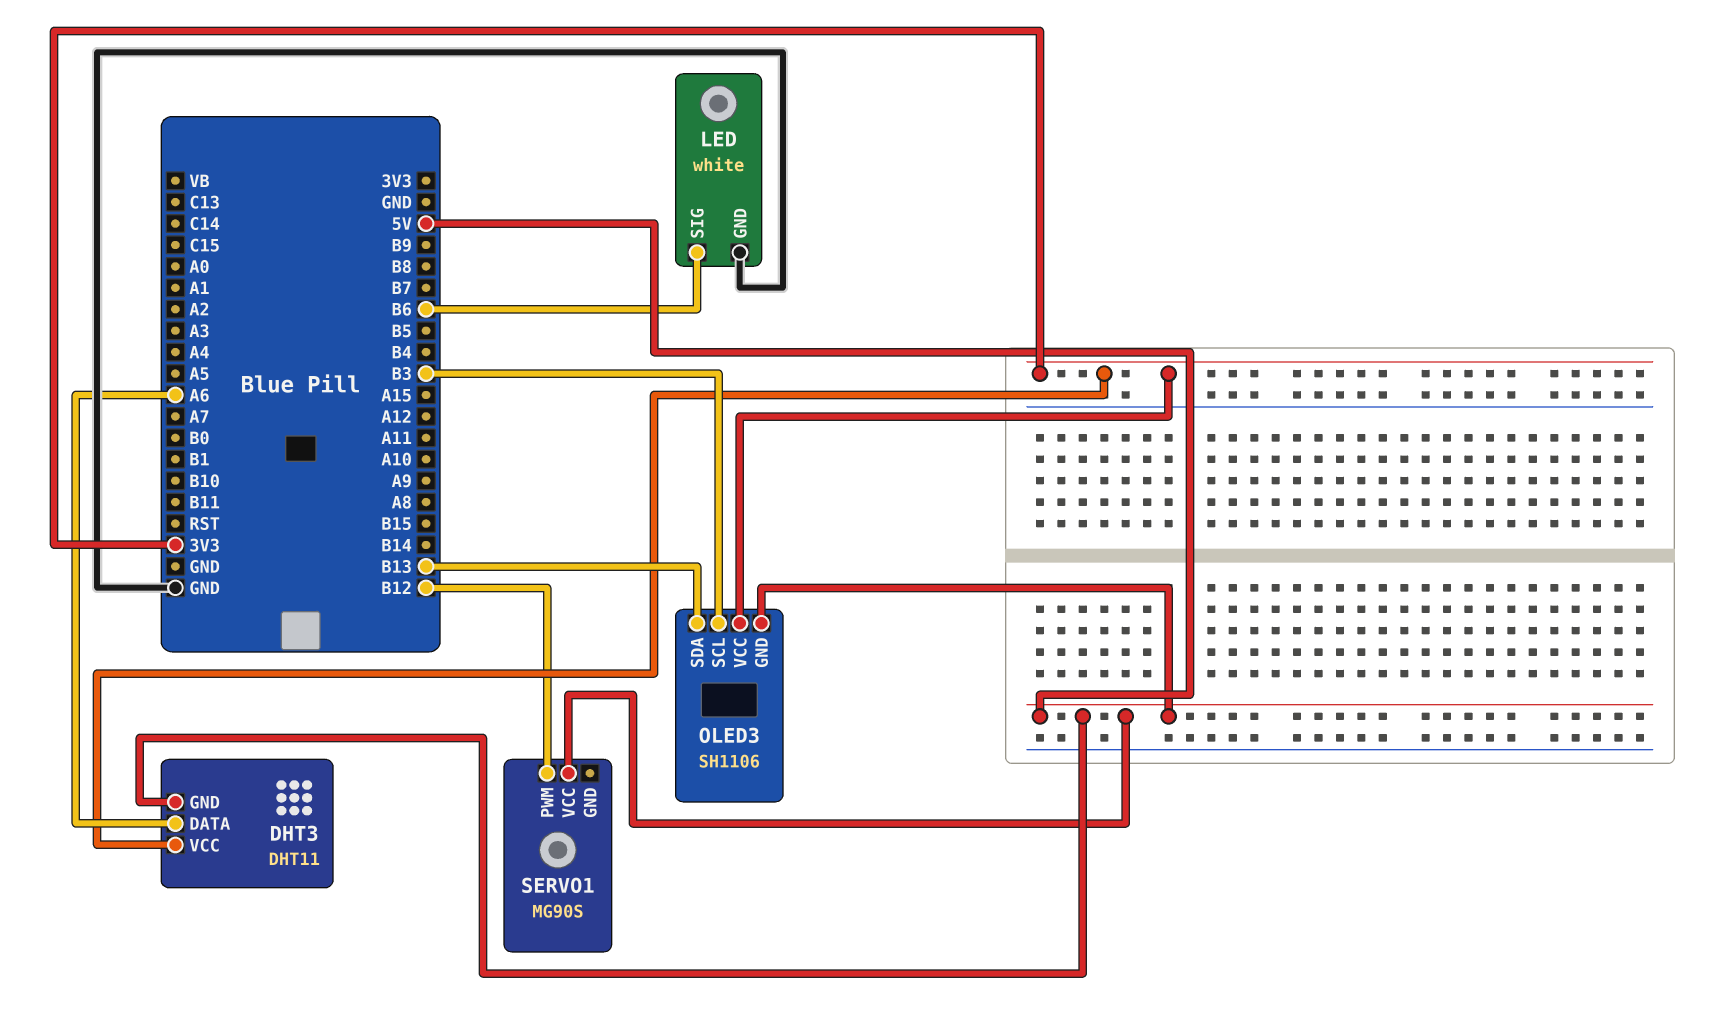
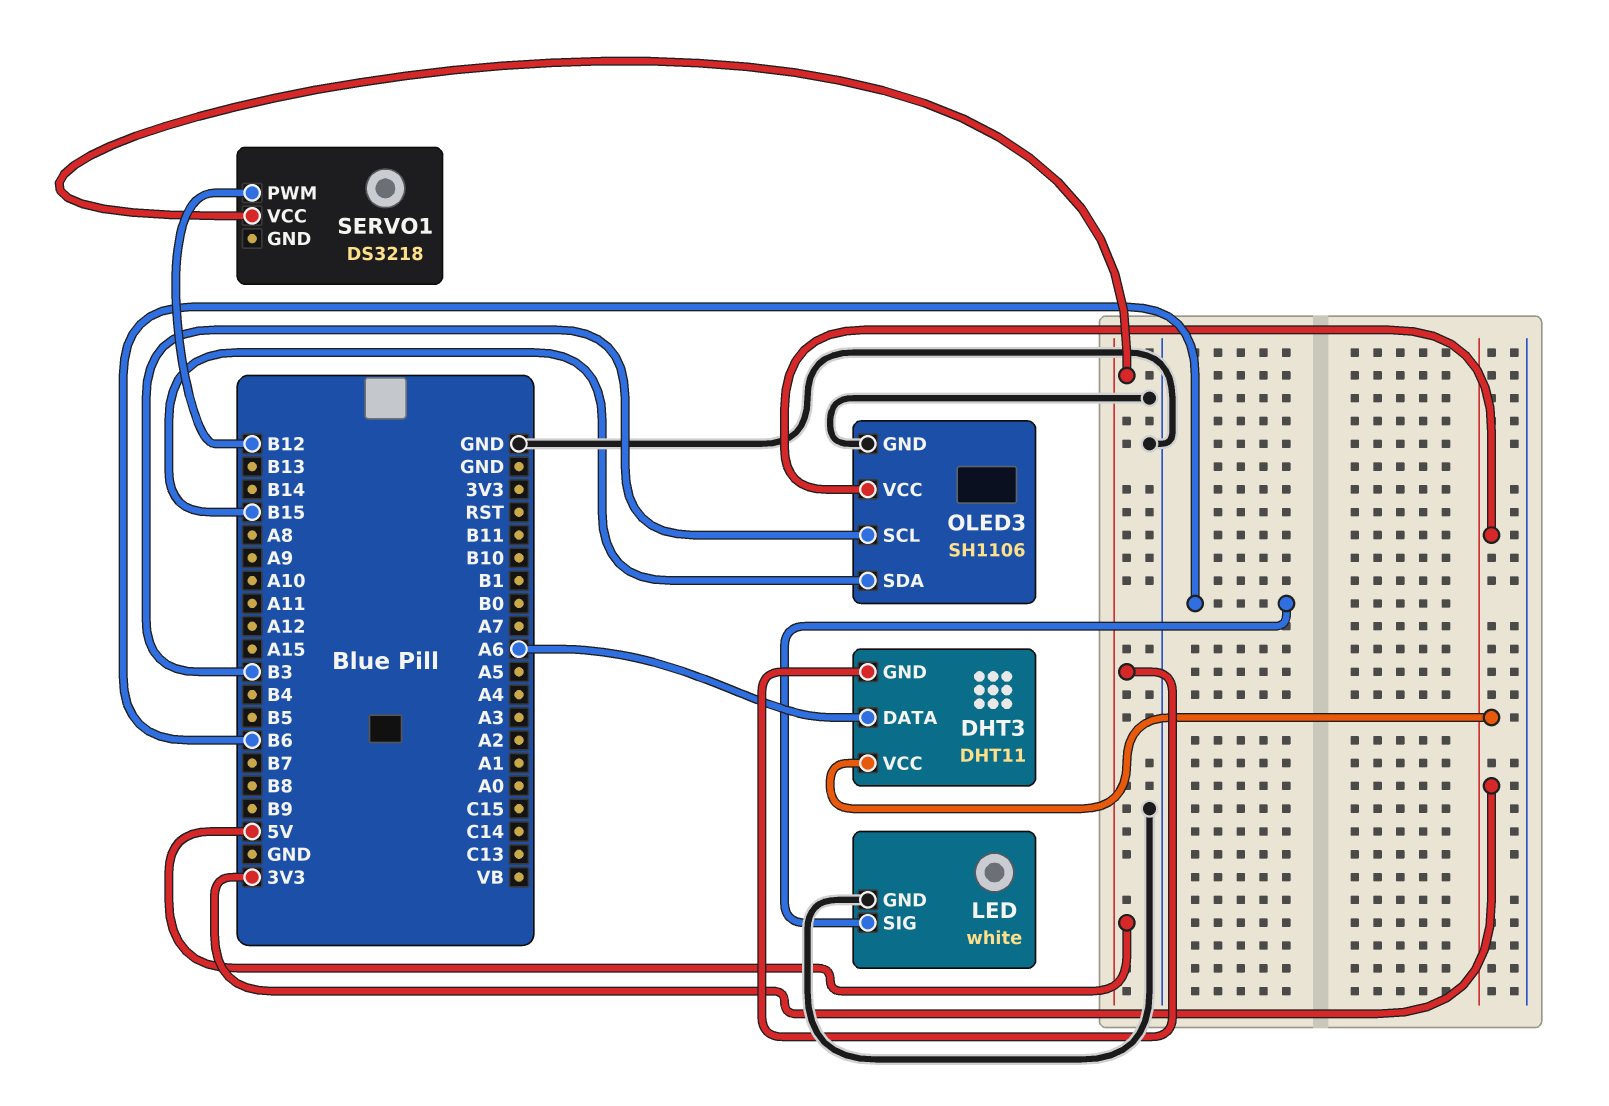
OLED3 pin GND: 5V -> GND
OLED3 pin SDA: B13 -> B15
SERVO1: MG90S -> DS3218

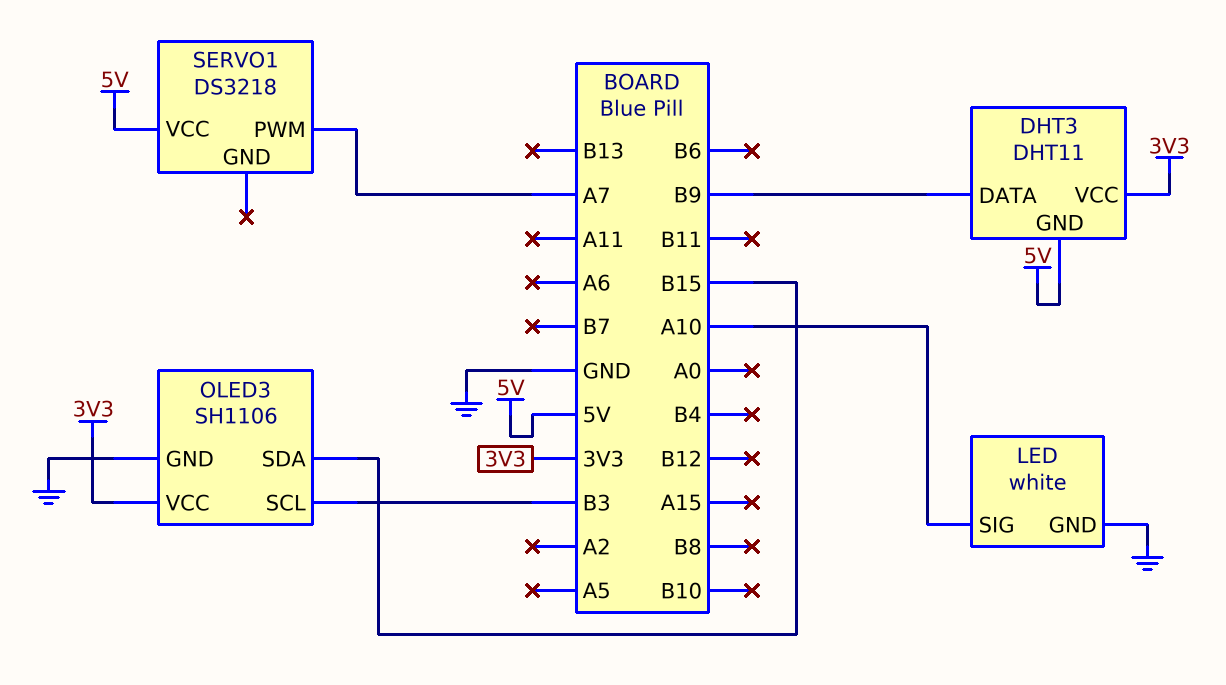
DHT3 pin DATA: A6 -> B9
LED pin SIG: B6 -> A10
SERVO1 pin PWM: B12 -> A7

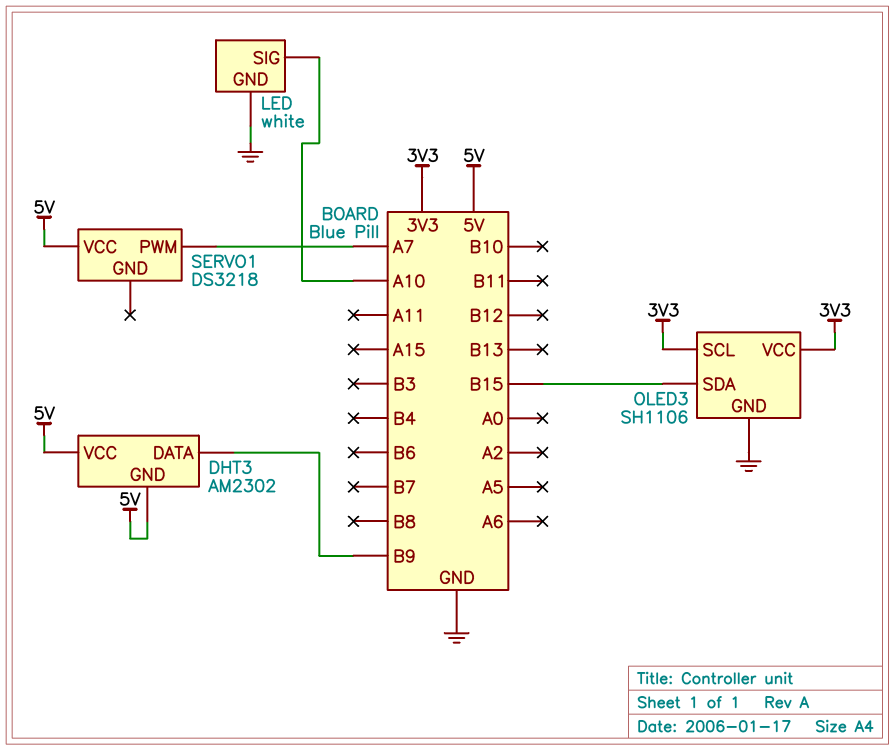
DHT3: DHT11 -> AM2302
DHT3 pin VCC: 3V3 -> 5V
OLED3 pin SCL: B3 -> 3V3

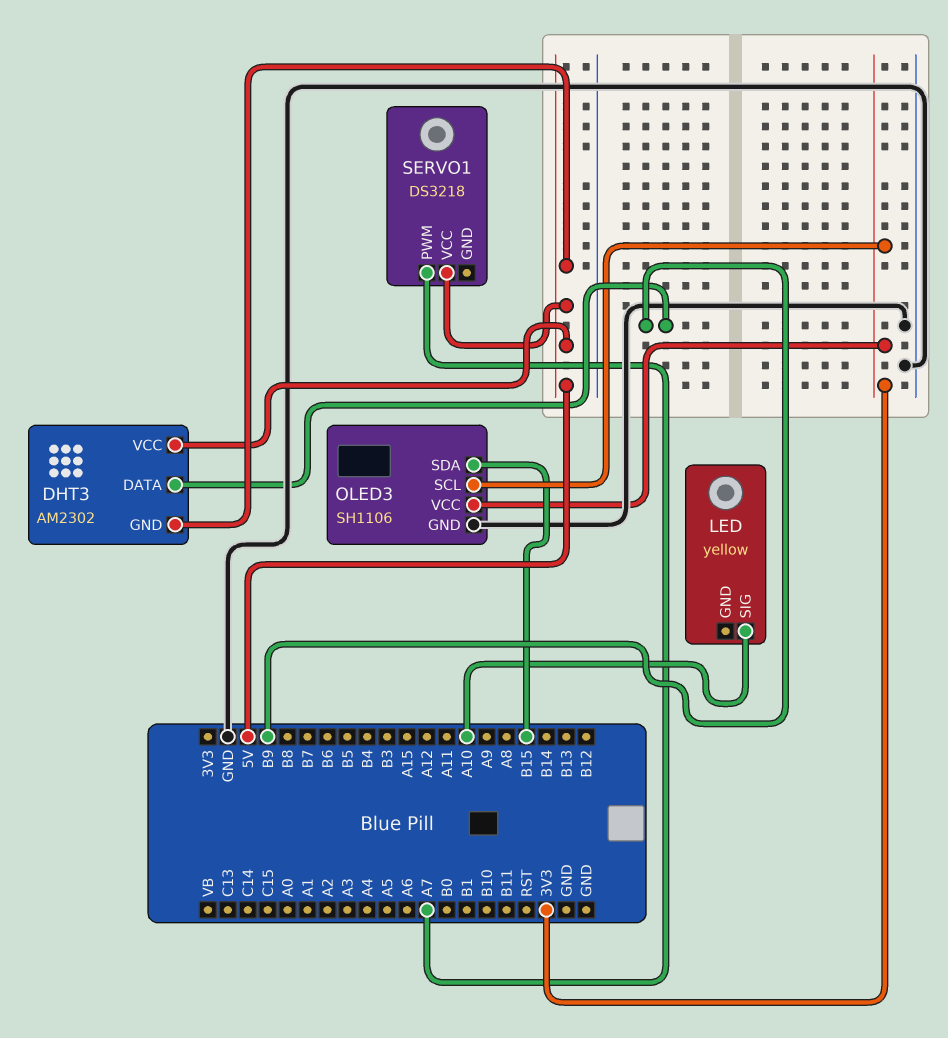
LED: white -> yellow
LED pin GND: GND -> none

